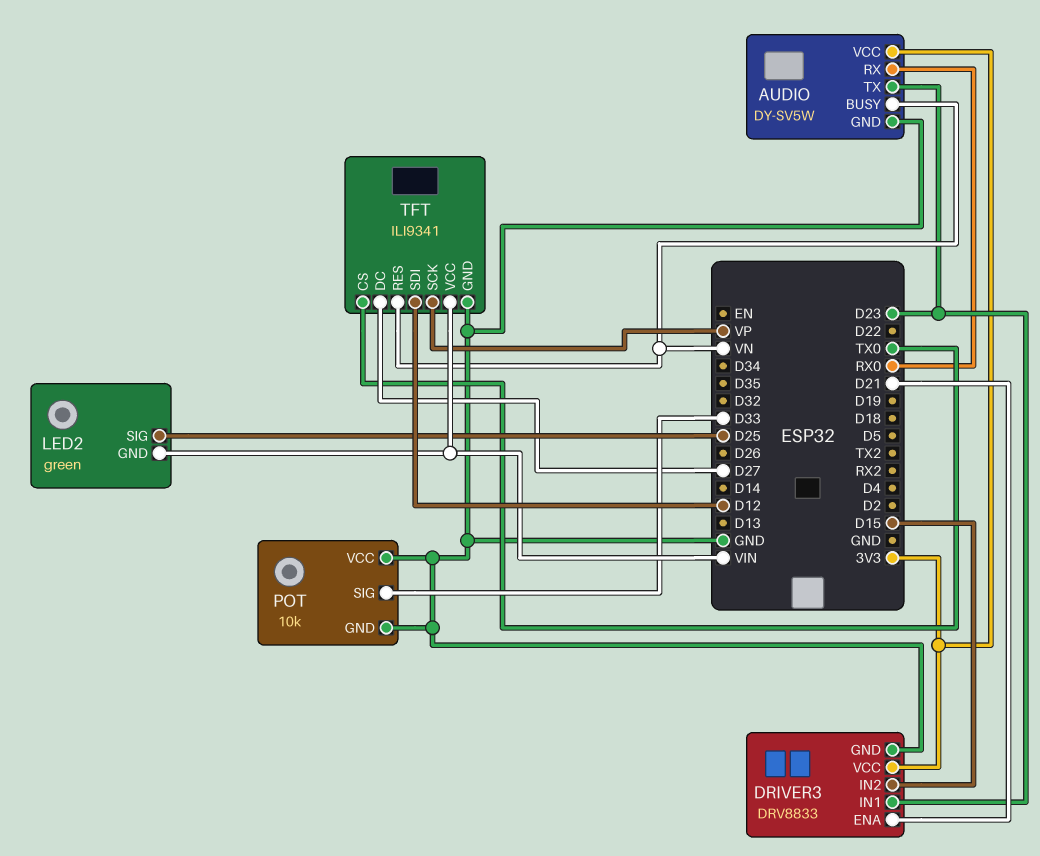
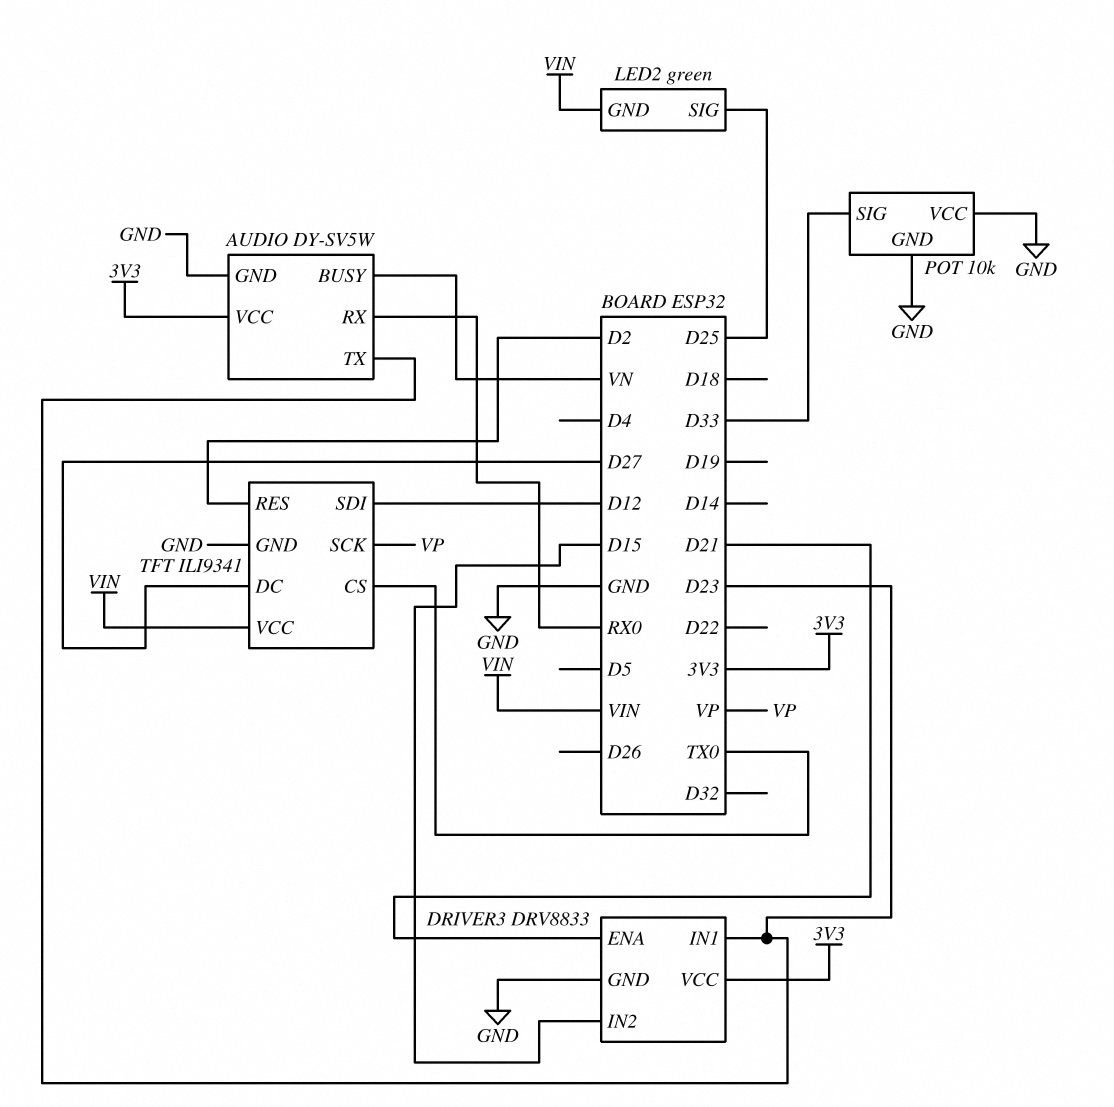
TFT pin RES: VN -> D2

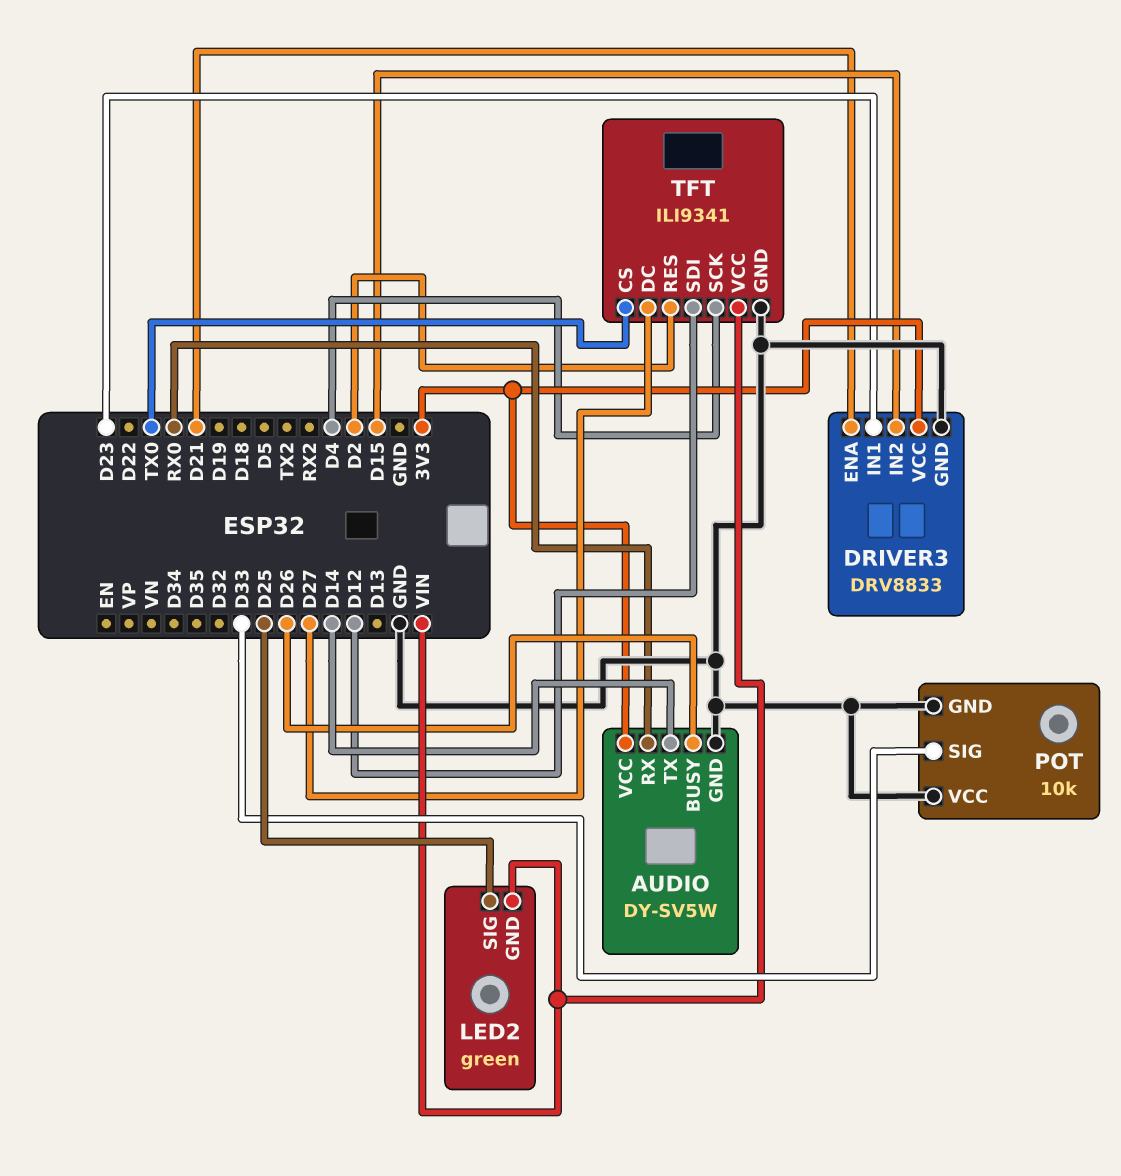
AUDIO pin BUSY: VN -> D26
AUDIO pin TX: D23 -> D14
TFT pin SCK: VP -> D4

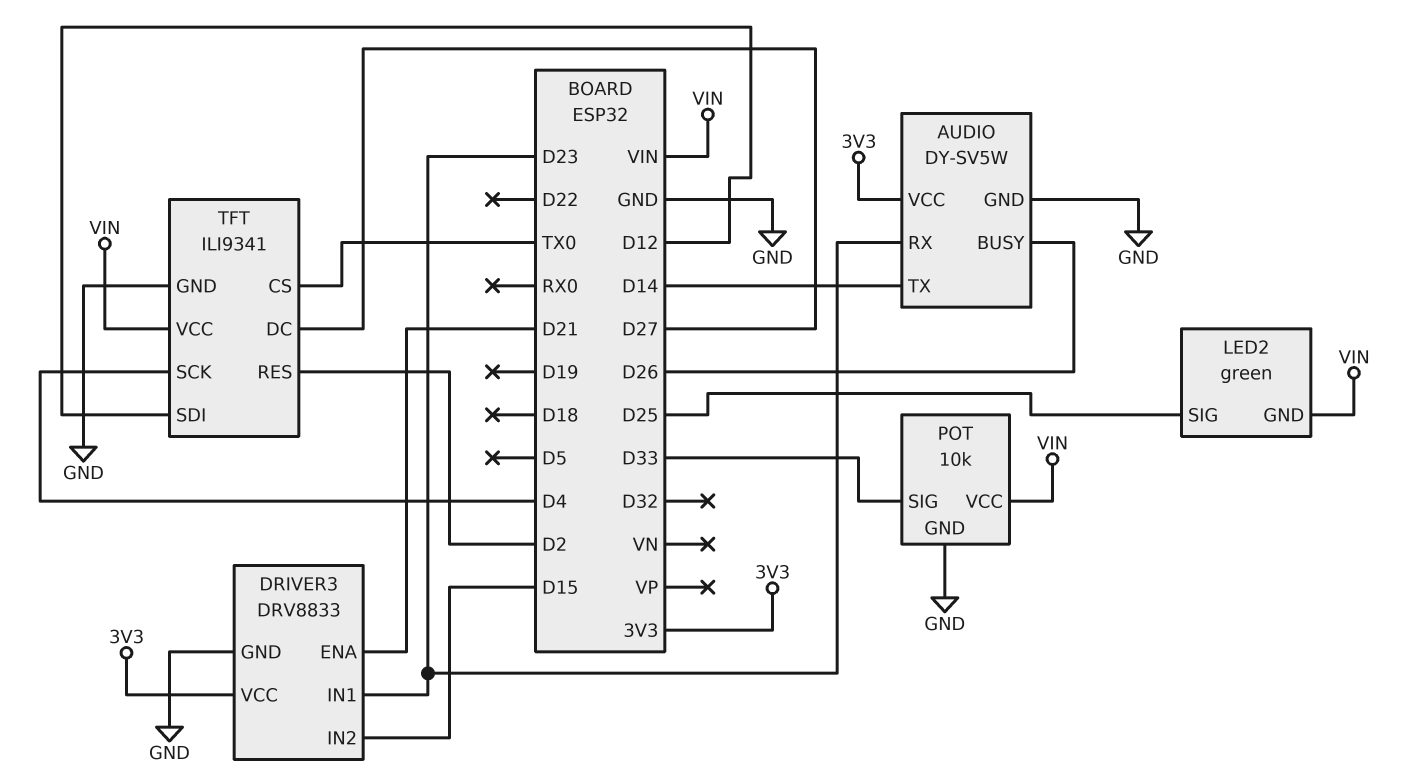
AUDIO pin RX: RX0 -> D23
POT pin VCC: GND -> VIN

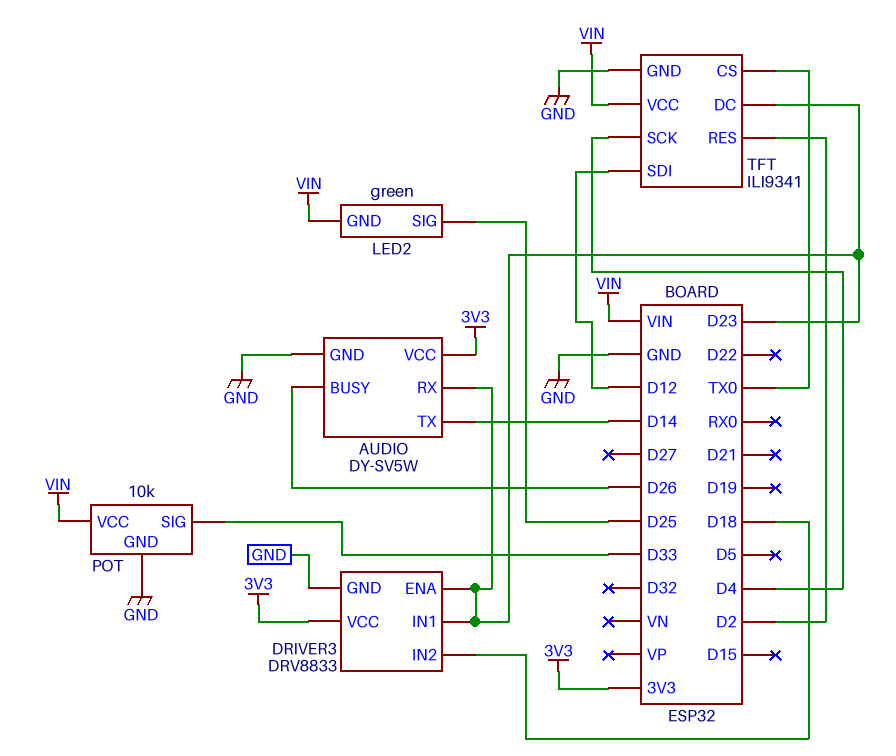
DRIVER3 pin ENA: D21 -> D23
DRIVER3 pin IN2: D15 -> D18
TFT pin DC: D27 -> D23

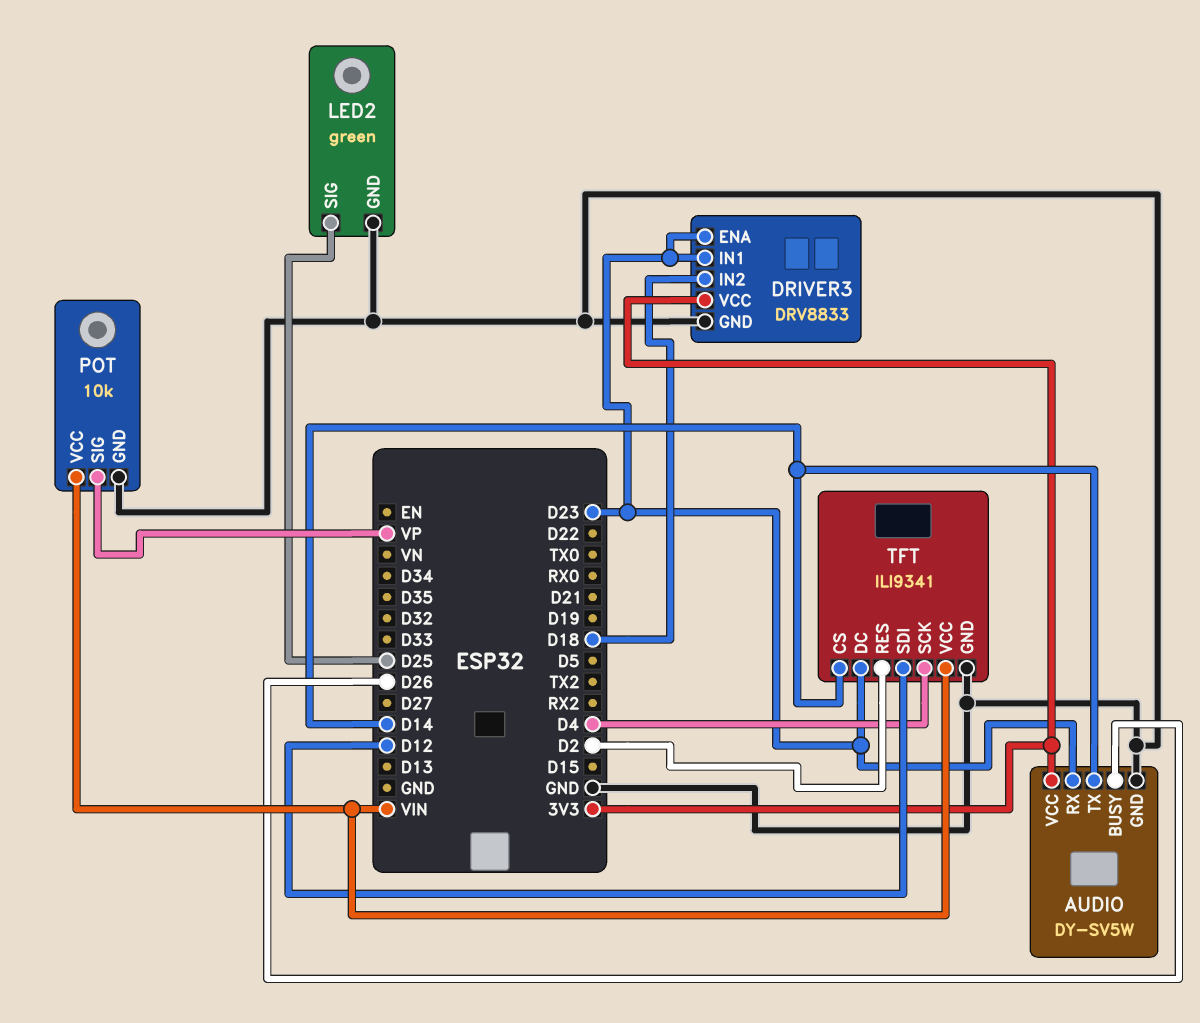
LED2 pin GND: VIN -> GND
POT pin SIG: D33 -> VP
TFT pin CS: TX0 -> D14

